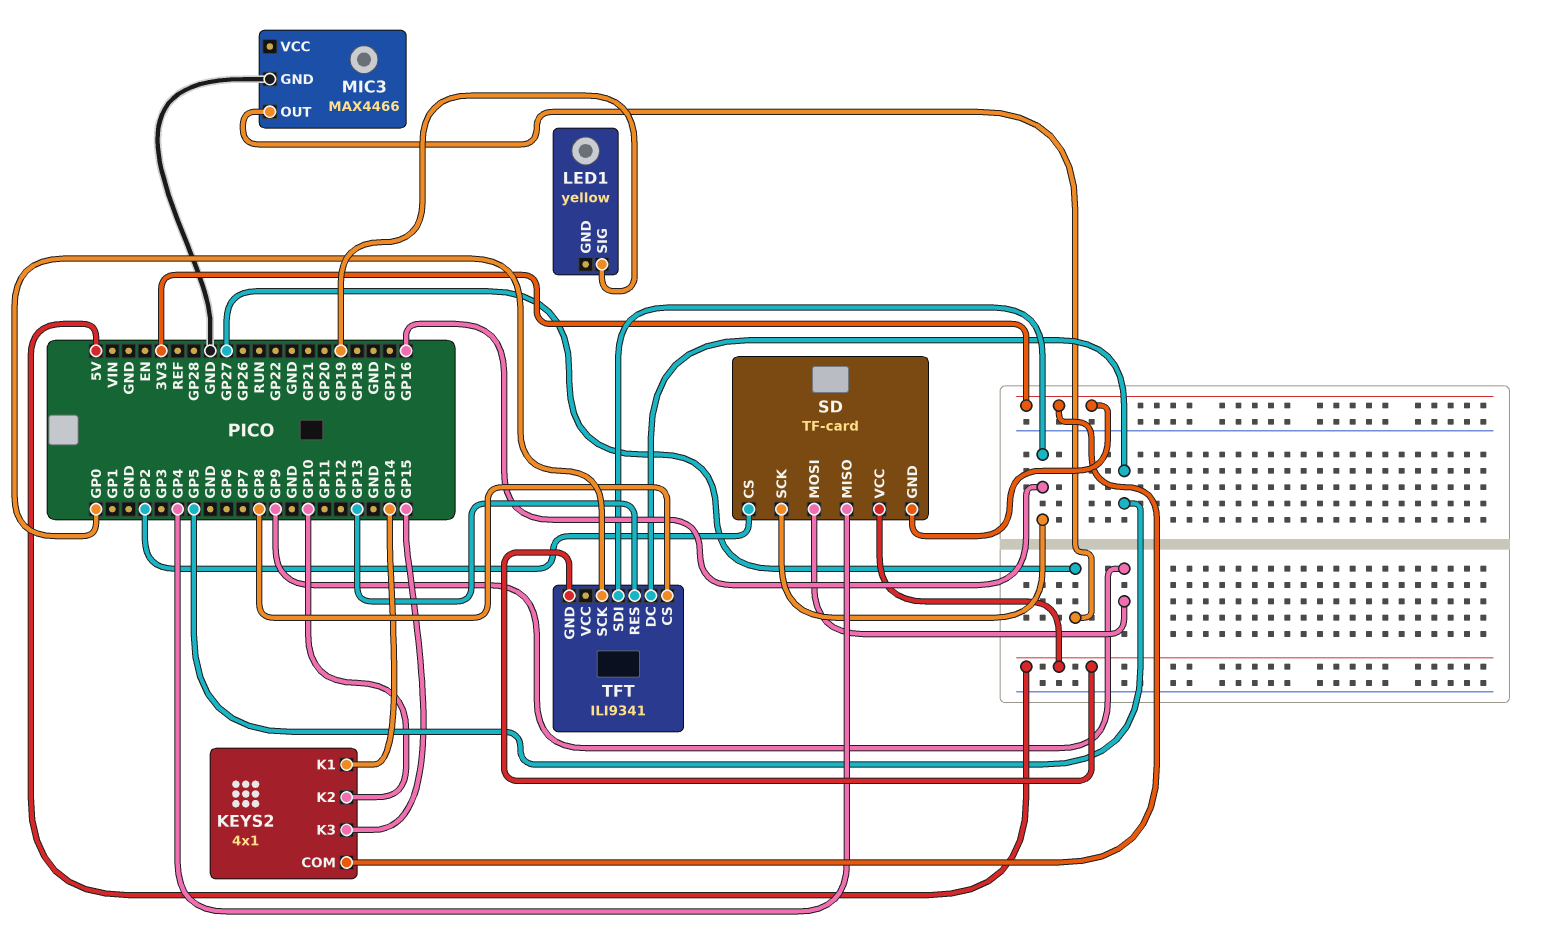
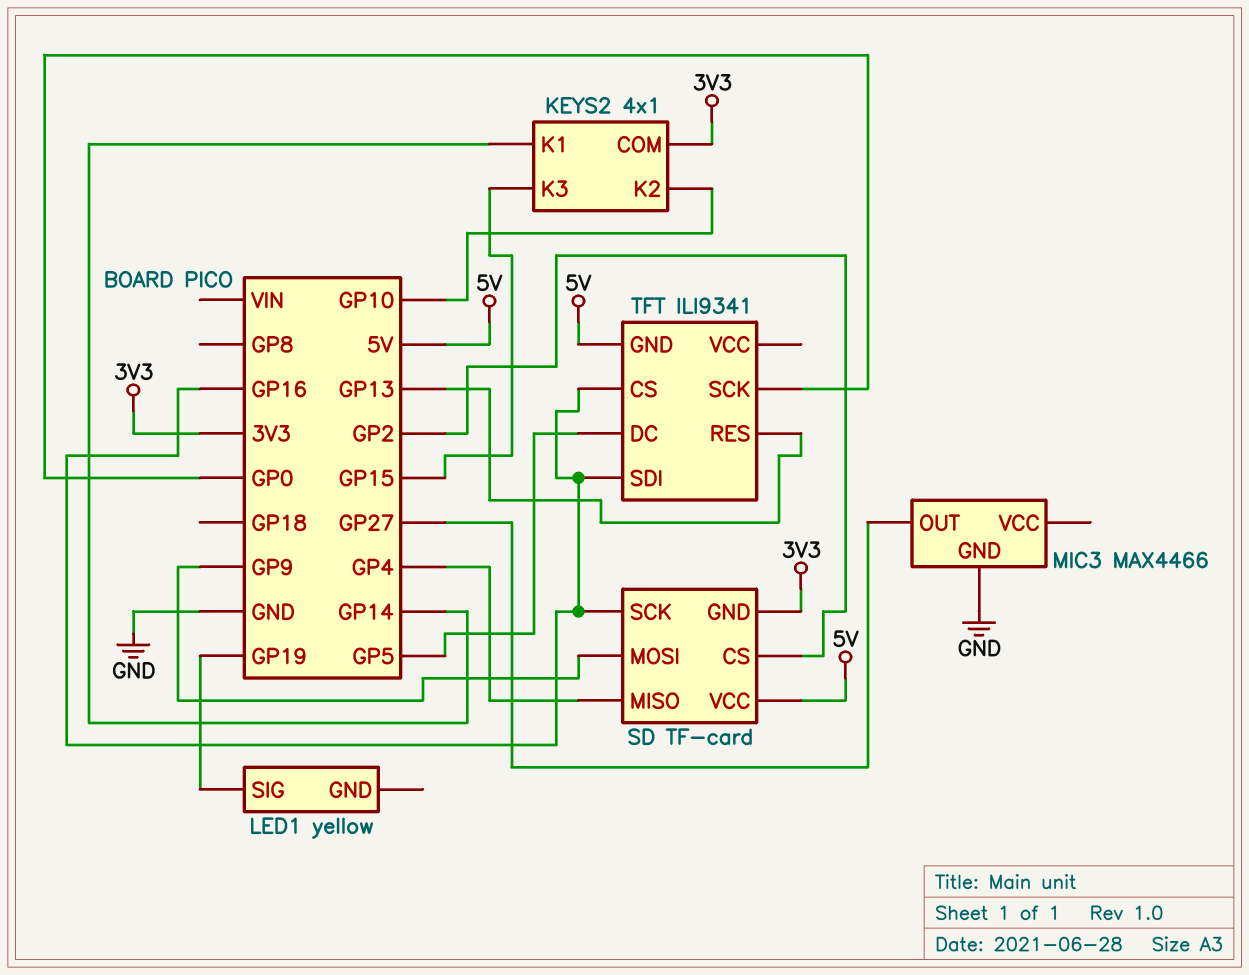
TFT pin CS: GP8 -> GP16

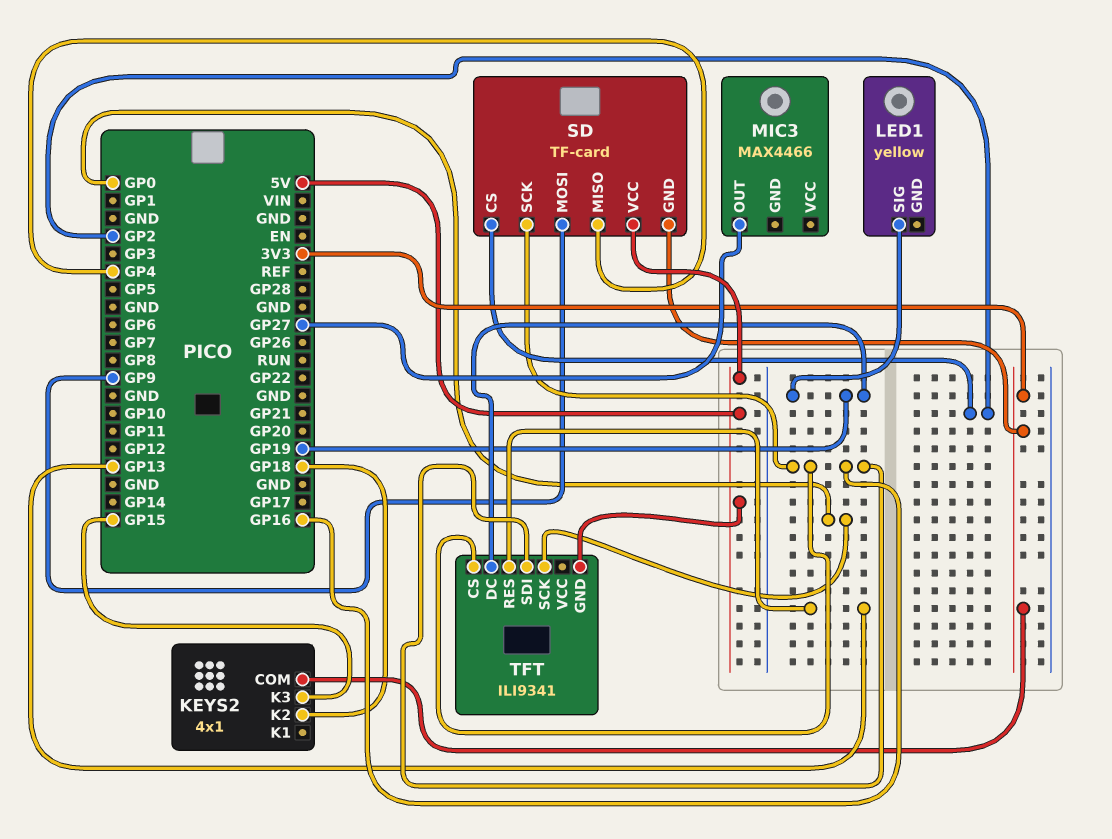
KEYS2 pin K1: GP14 -> none
KEYS2 pin K2: GP10 -> GP18
MIC3 pin GND: GND -> none
TFT pin DC: GP5 -> GP19

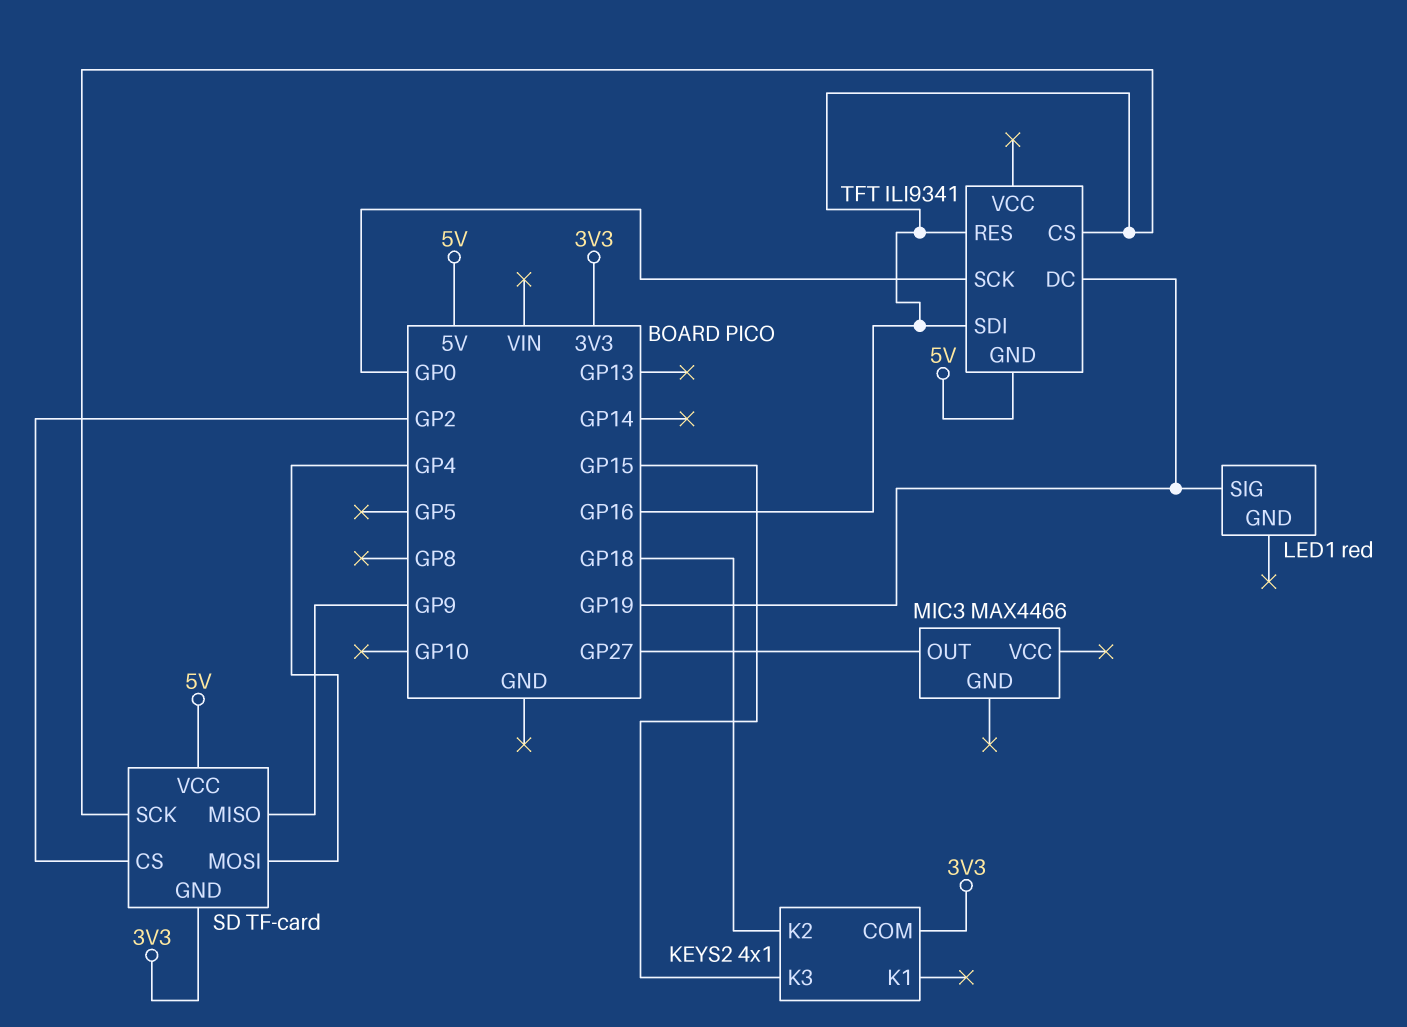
LED1: yellow -> red
SD pin MISO: GP4 -> GP9
SD pin MOSI: GP9 -> GP4
TFT pin RES: GP13 -> GP16

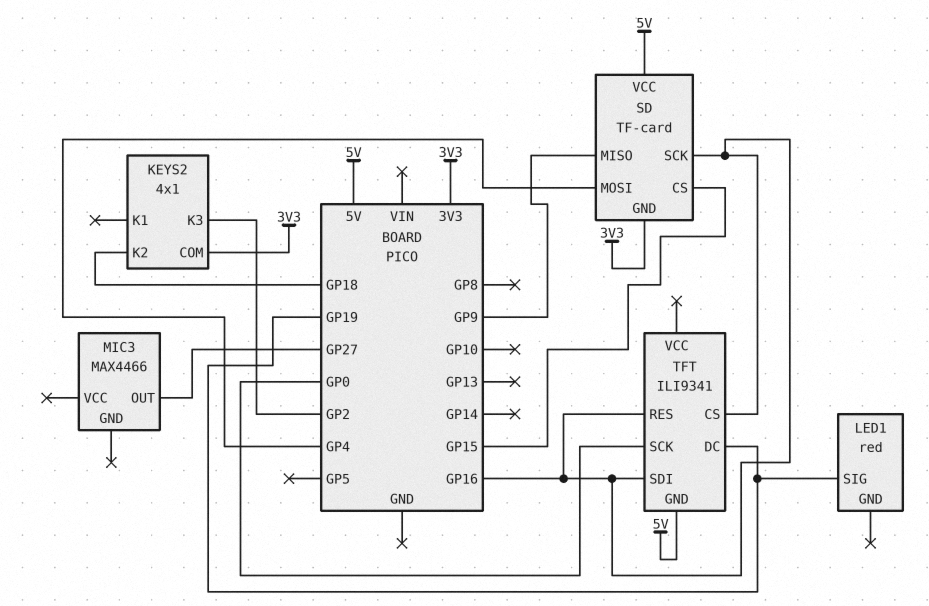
KEYS2 pin K3: GP15 -> GP2
SD pin CS: GP2 -> GP15

